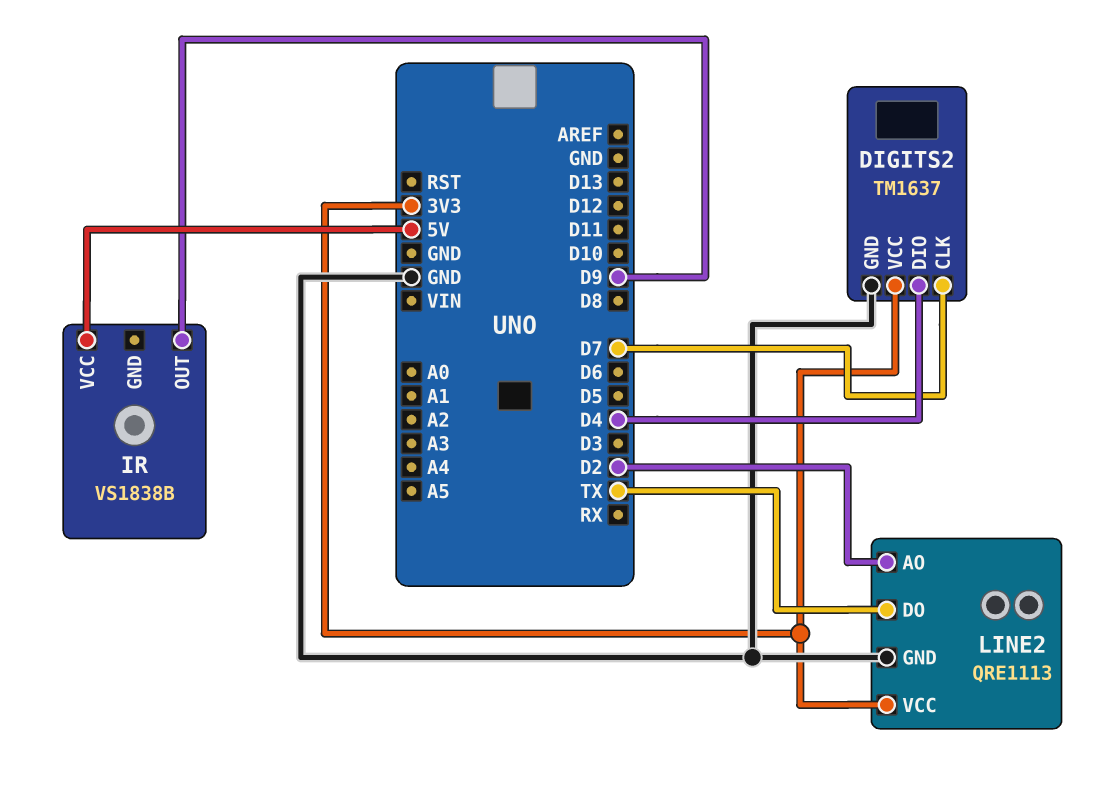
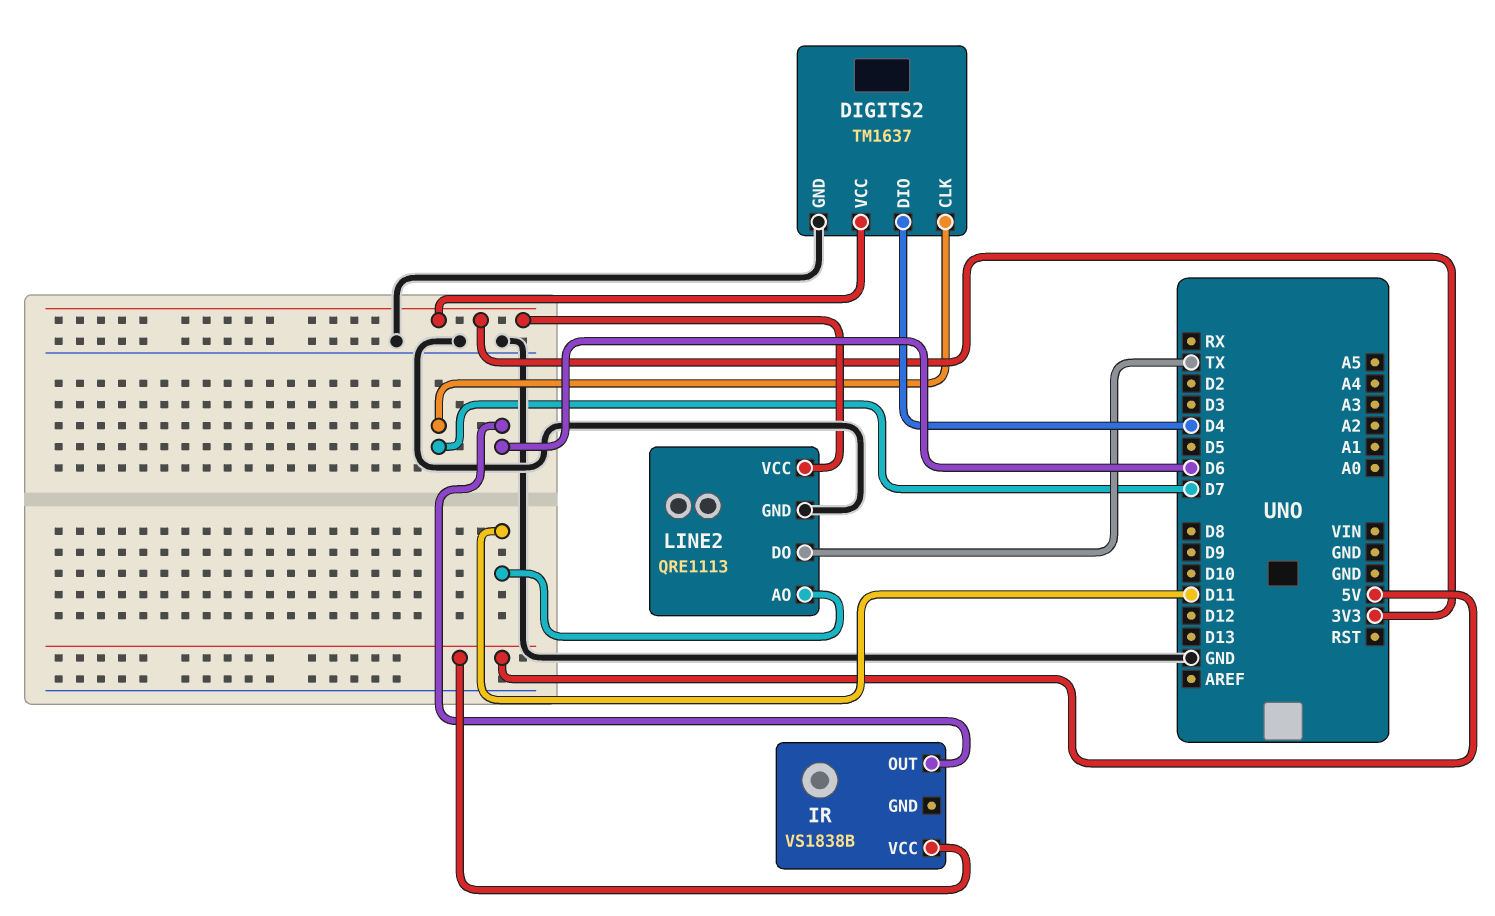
IR pin OUT: D9 -> D6
LINE2 pin AO: D2 -> D11

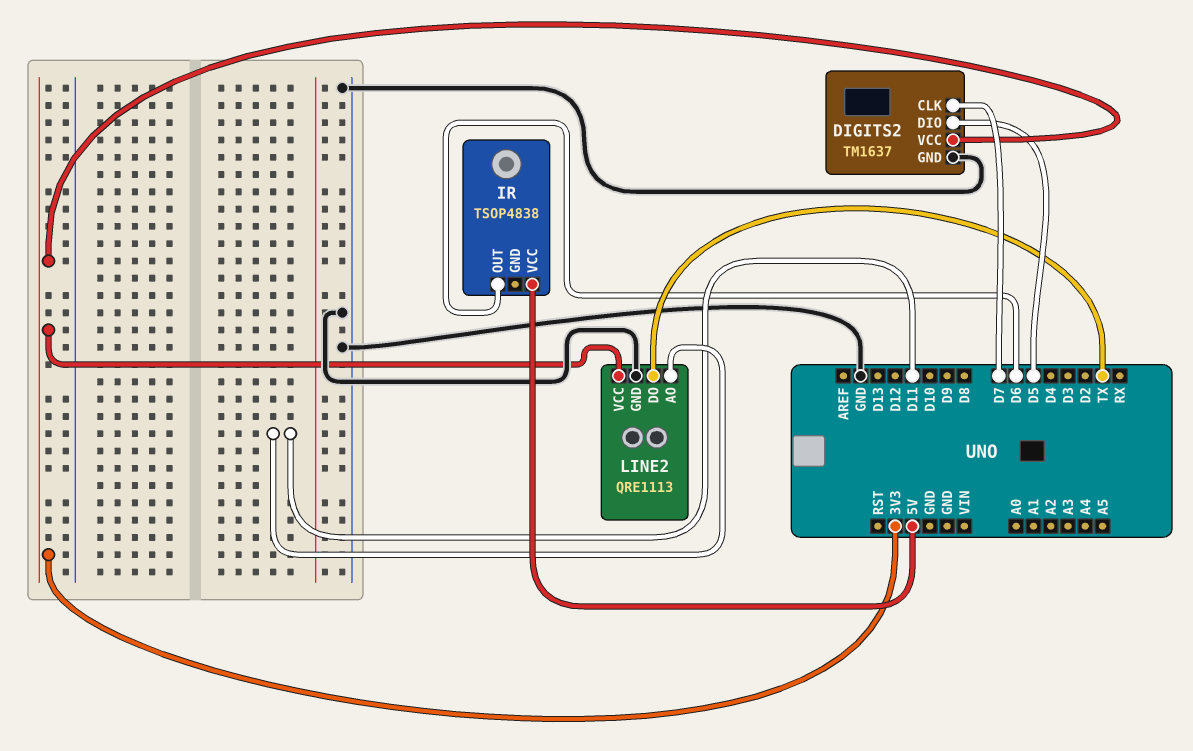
DIGITS2 pin DIO: D4 -> D5
IR: VS1838B -> TSOP4838

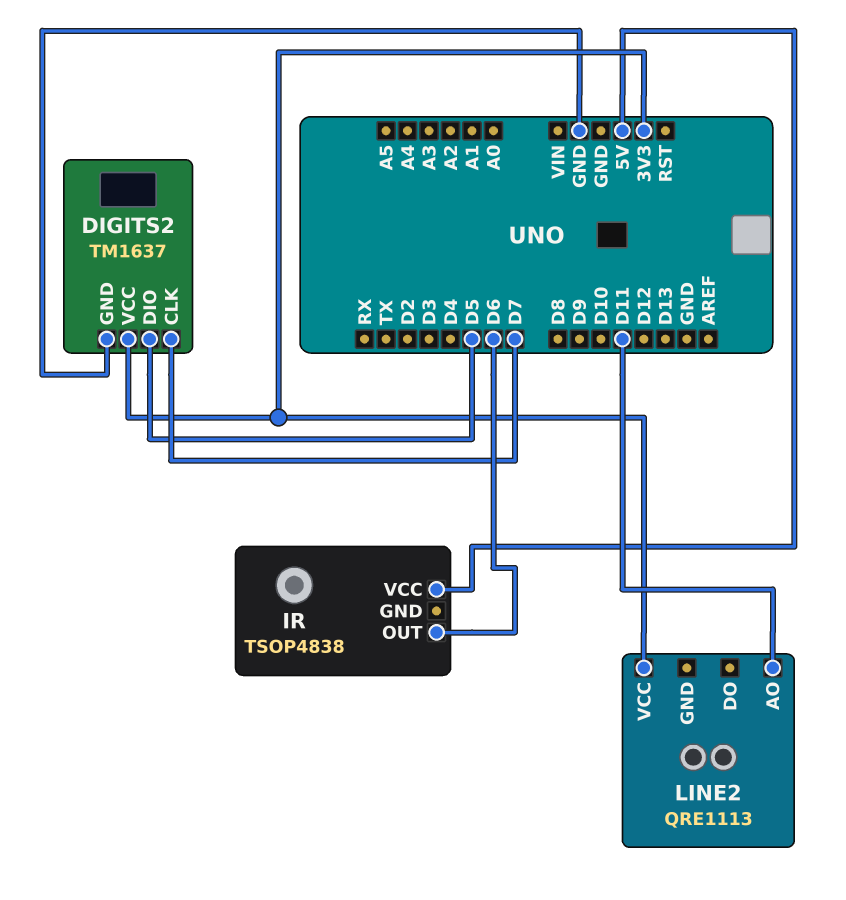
LINE2 pin DO: TX -> none
LINE2 pin GND: GND -> none

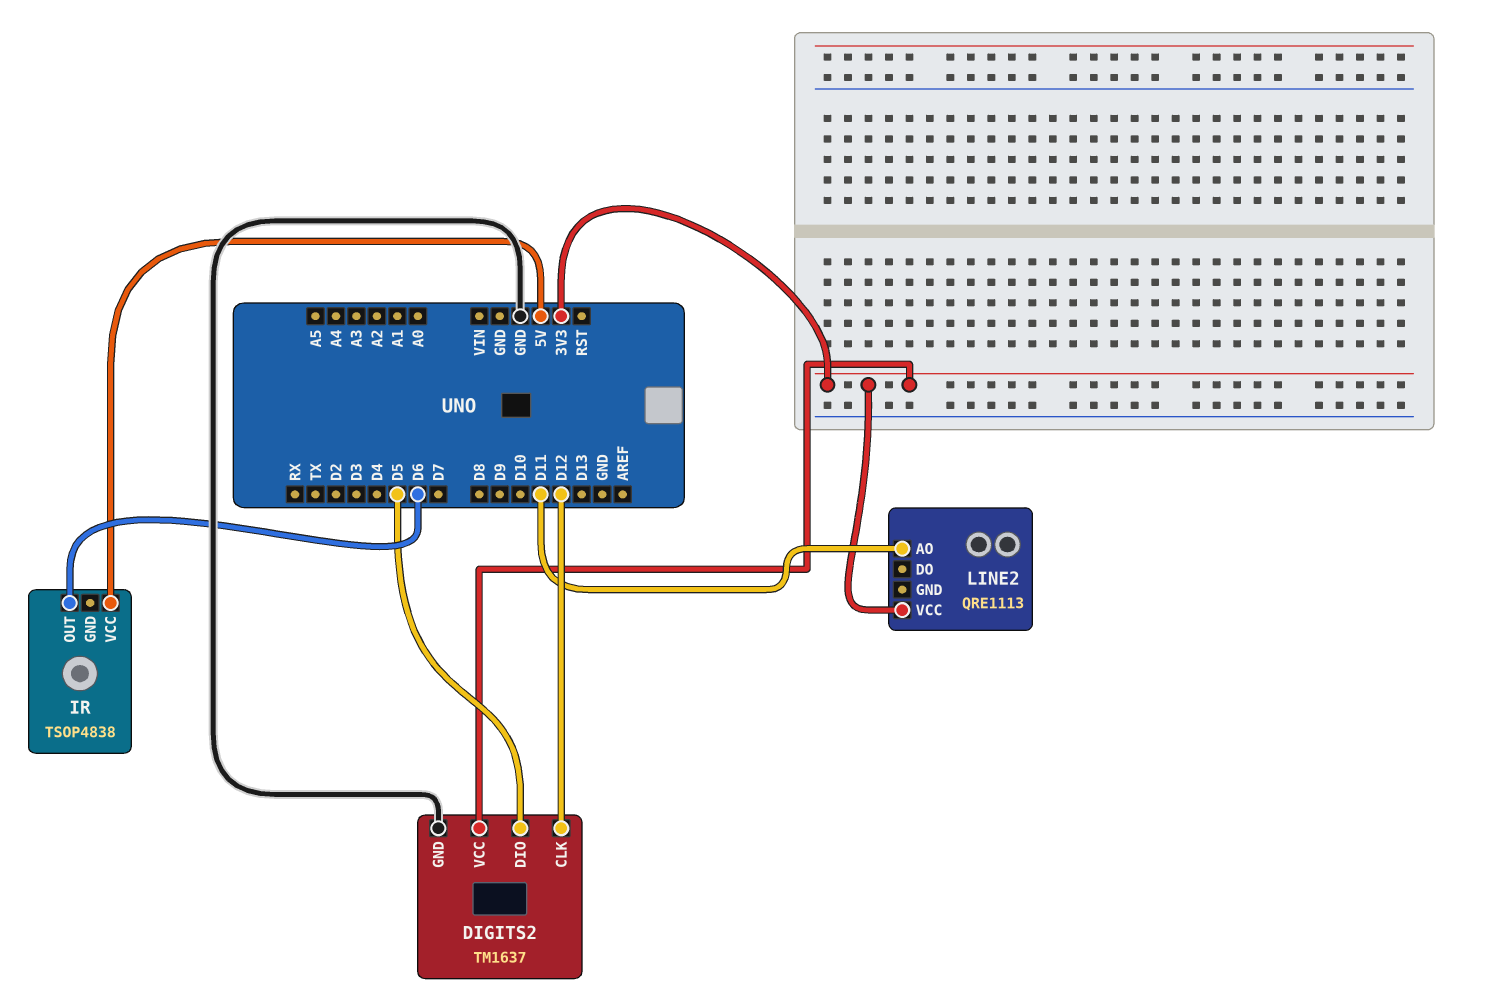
DIGITS2 pin CLK: D7 -> D12

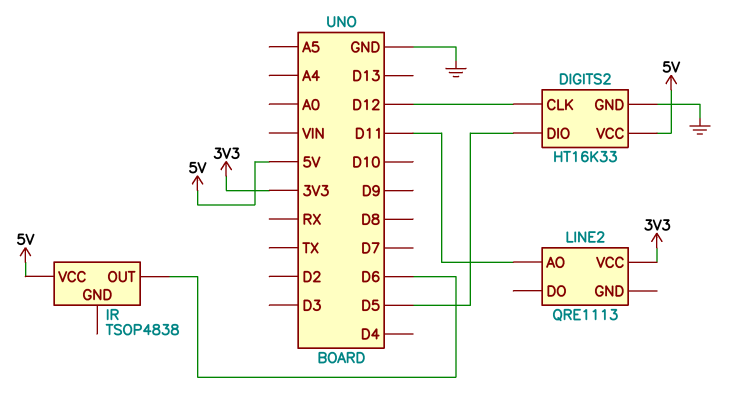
DIGITS2: TM1637 -> HT16K33
DIGITS2 pin VCC: 3V3 -> 5V

